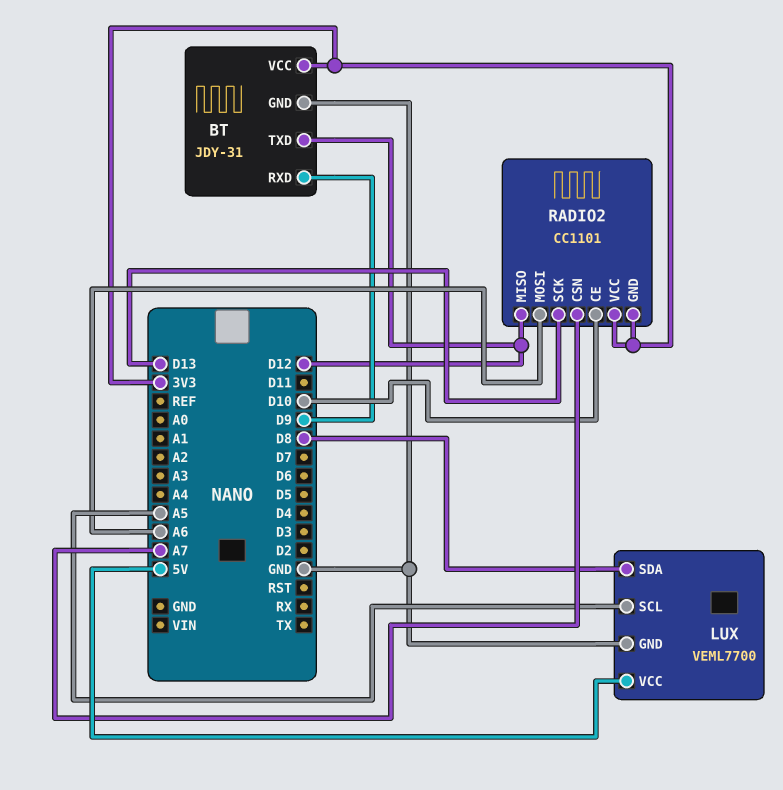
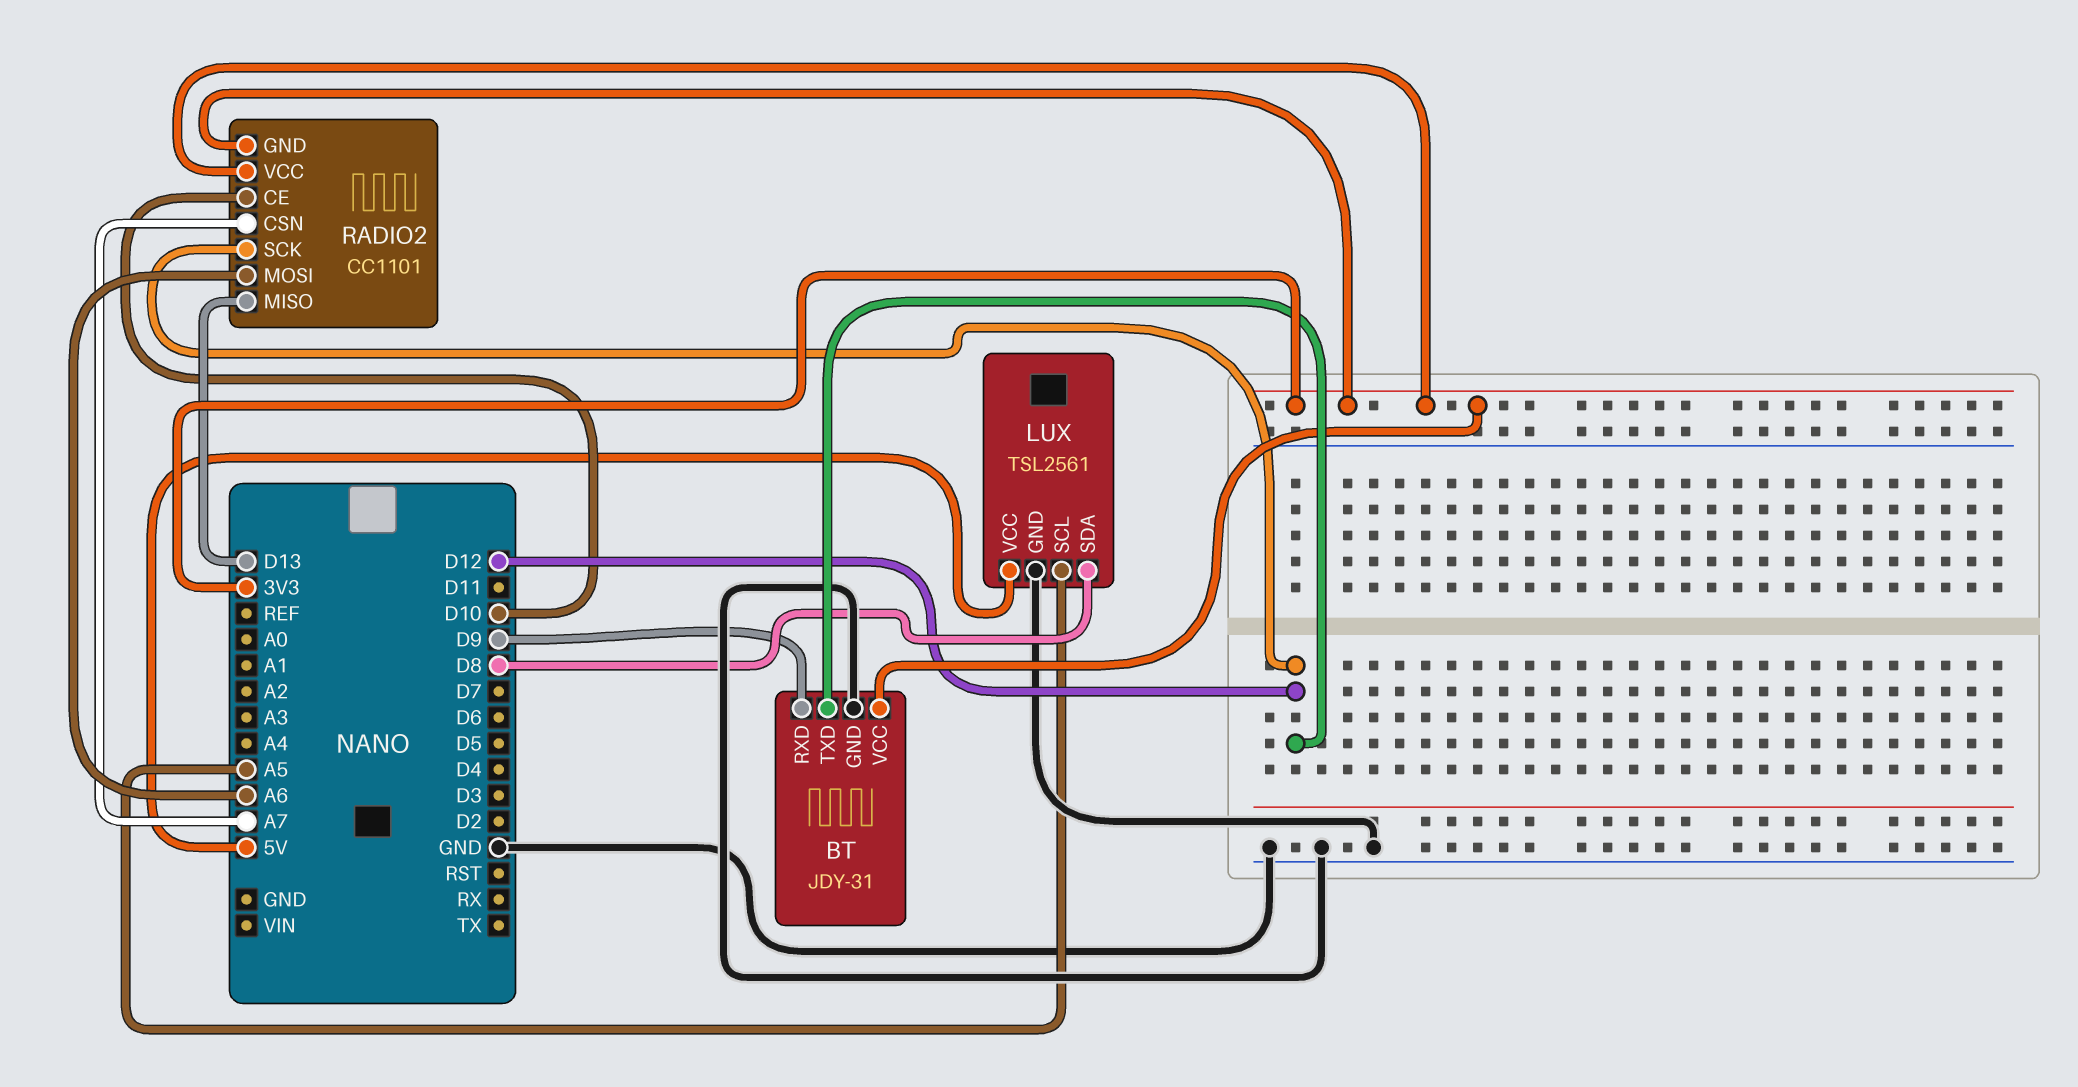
LUX: VEML7700 -> TSL2561
RADIO2 pin MISO: D12 -> D13
RADIO2 pin SCK: D13 -> D12

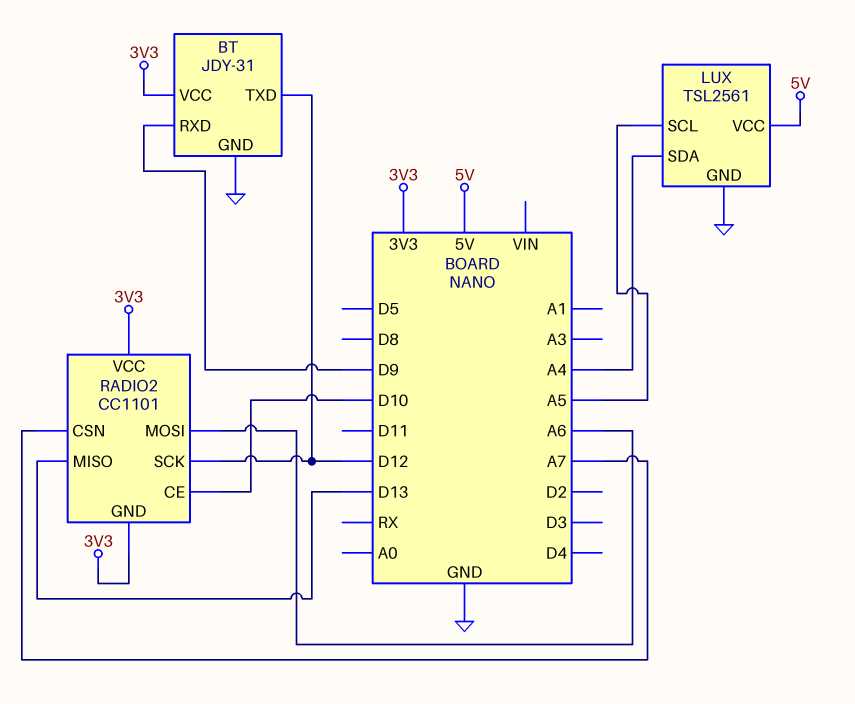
LUX pin SDA: D8 -> A4

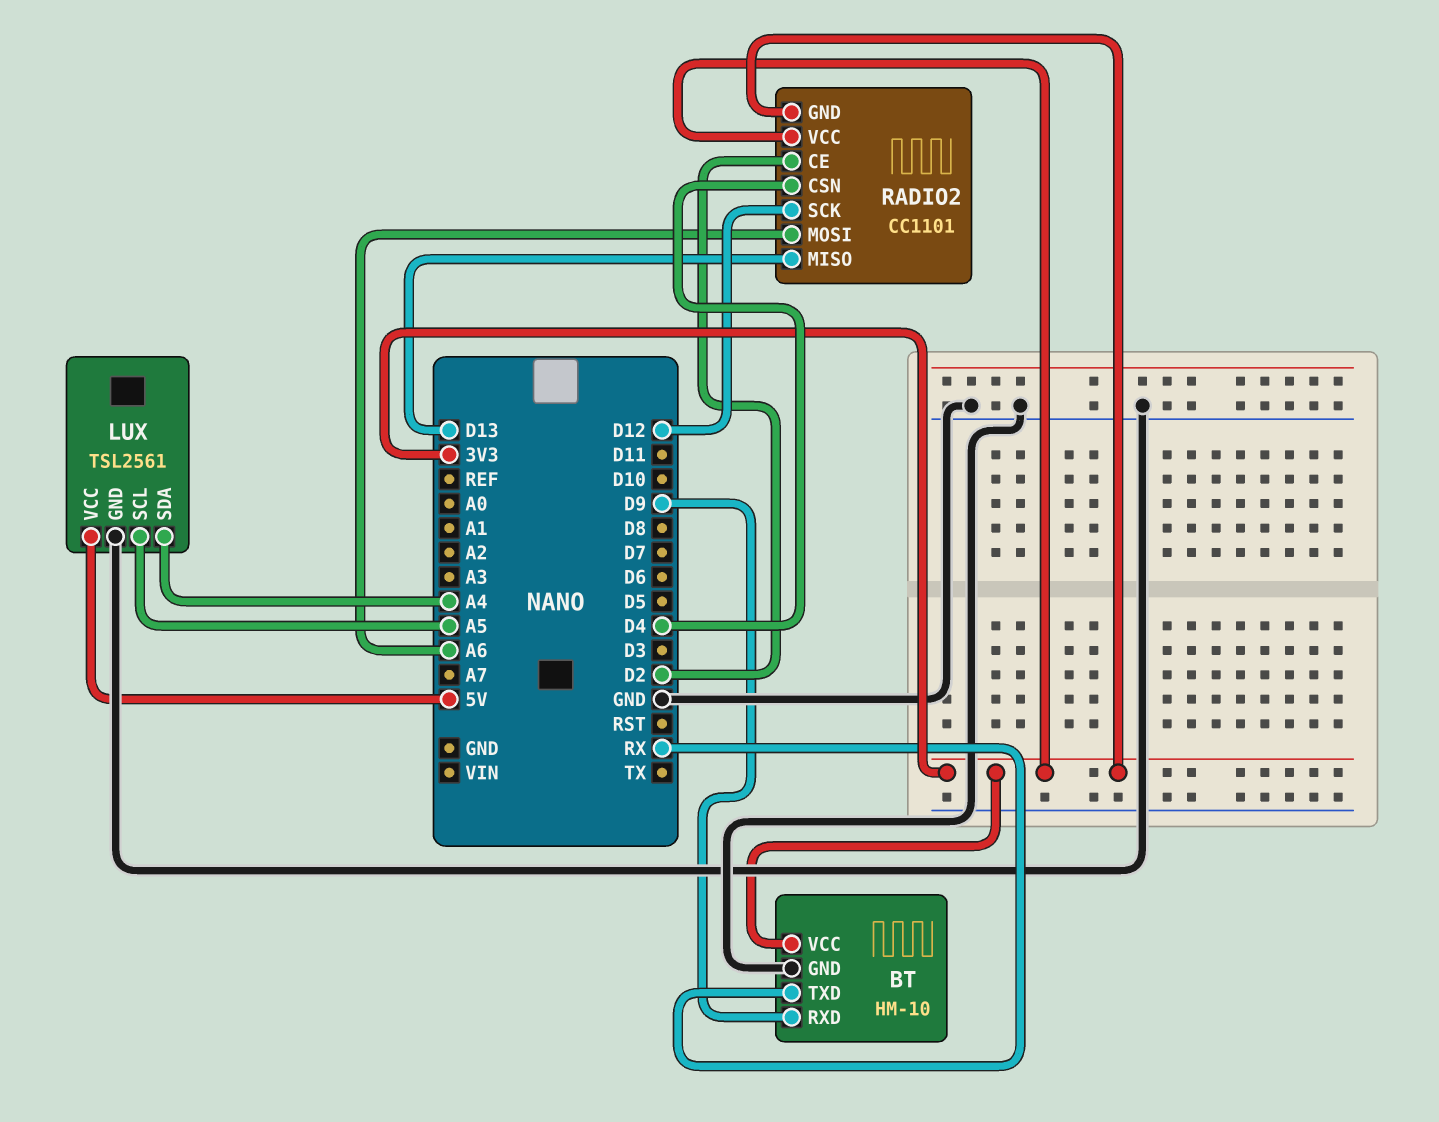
BT: JDY-31 -> HM-10
BT pin TXD: D12 -> RX
RADIO2 pin CE: D10 -> D2
RADIO2 pin CSN: A7 -> D4

